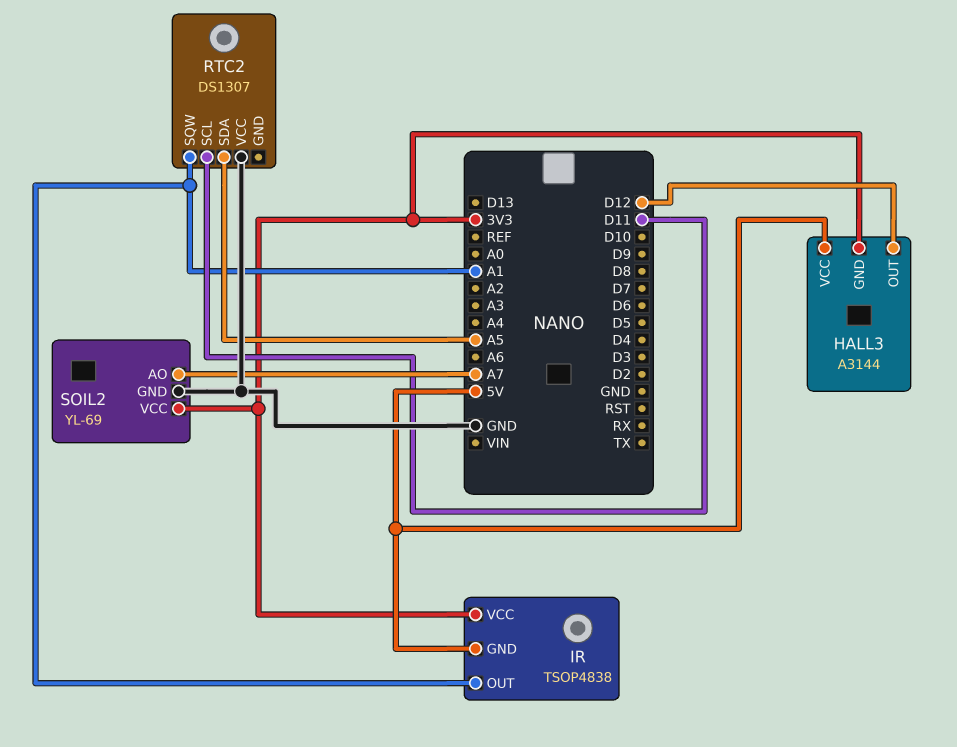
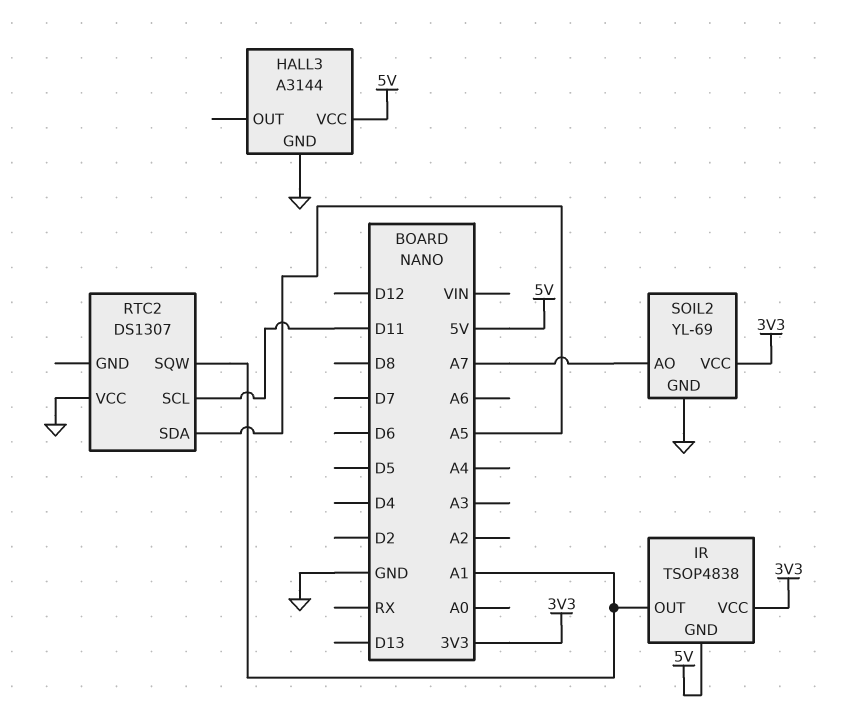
HALL3 pin GND: 3V3 -> GND
HALL3 pin OUT: D12 -> none

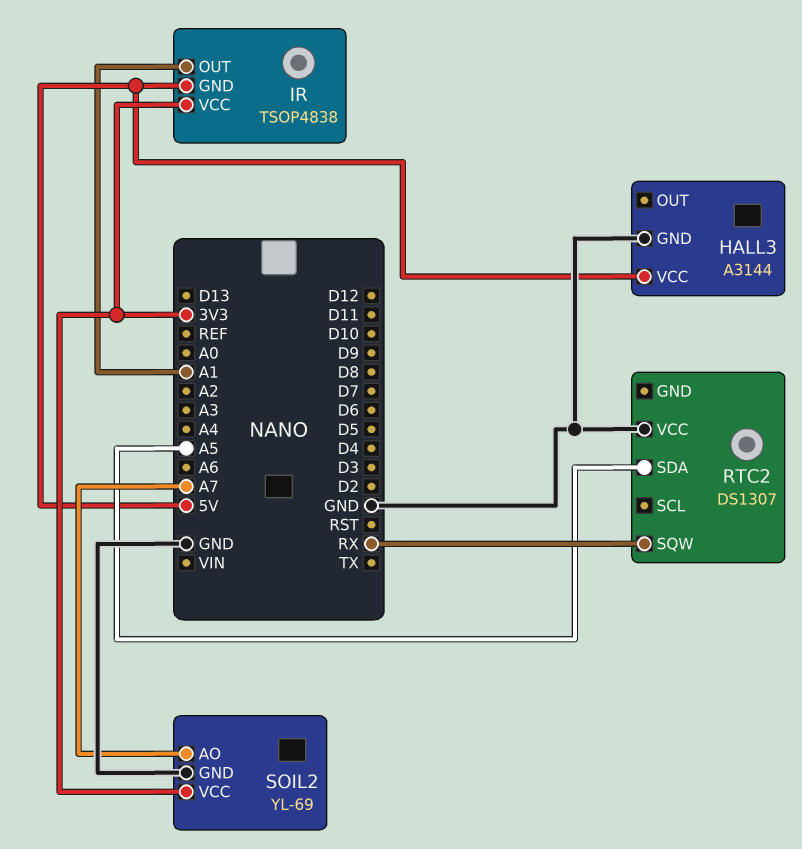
RTC2 pin SCL: D11 -> none
RTC2 pin SQW: A1 -> RX

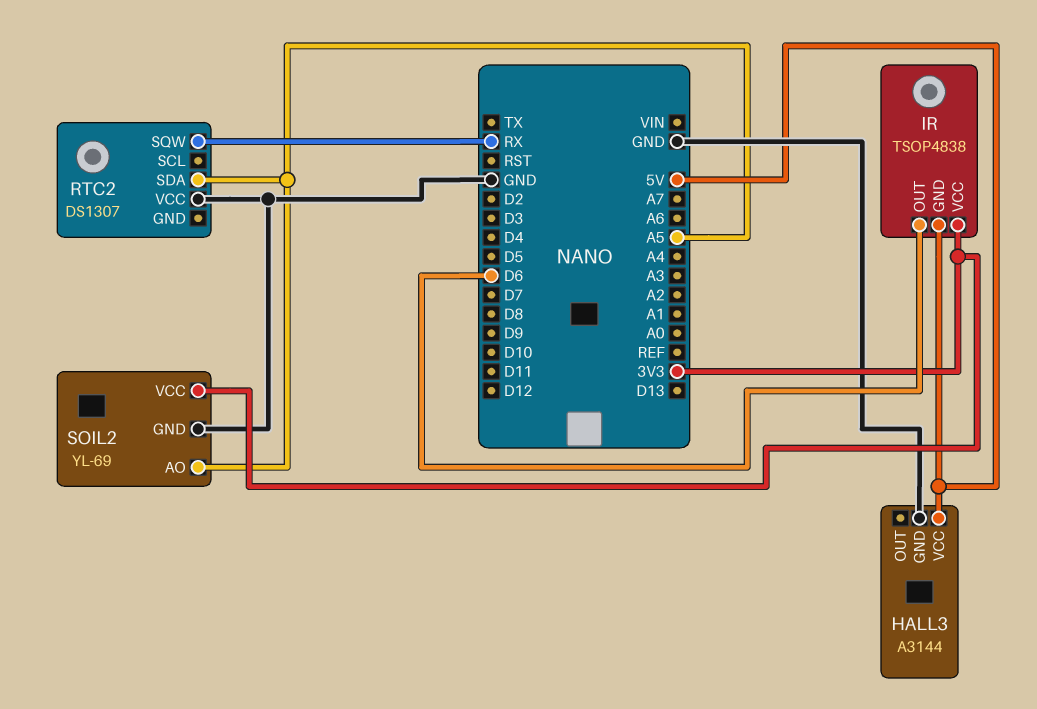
IR pin OUT: A1 -> D6
SOIL2 pin AO: A7 -> A5

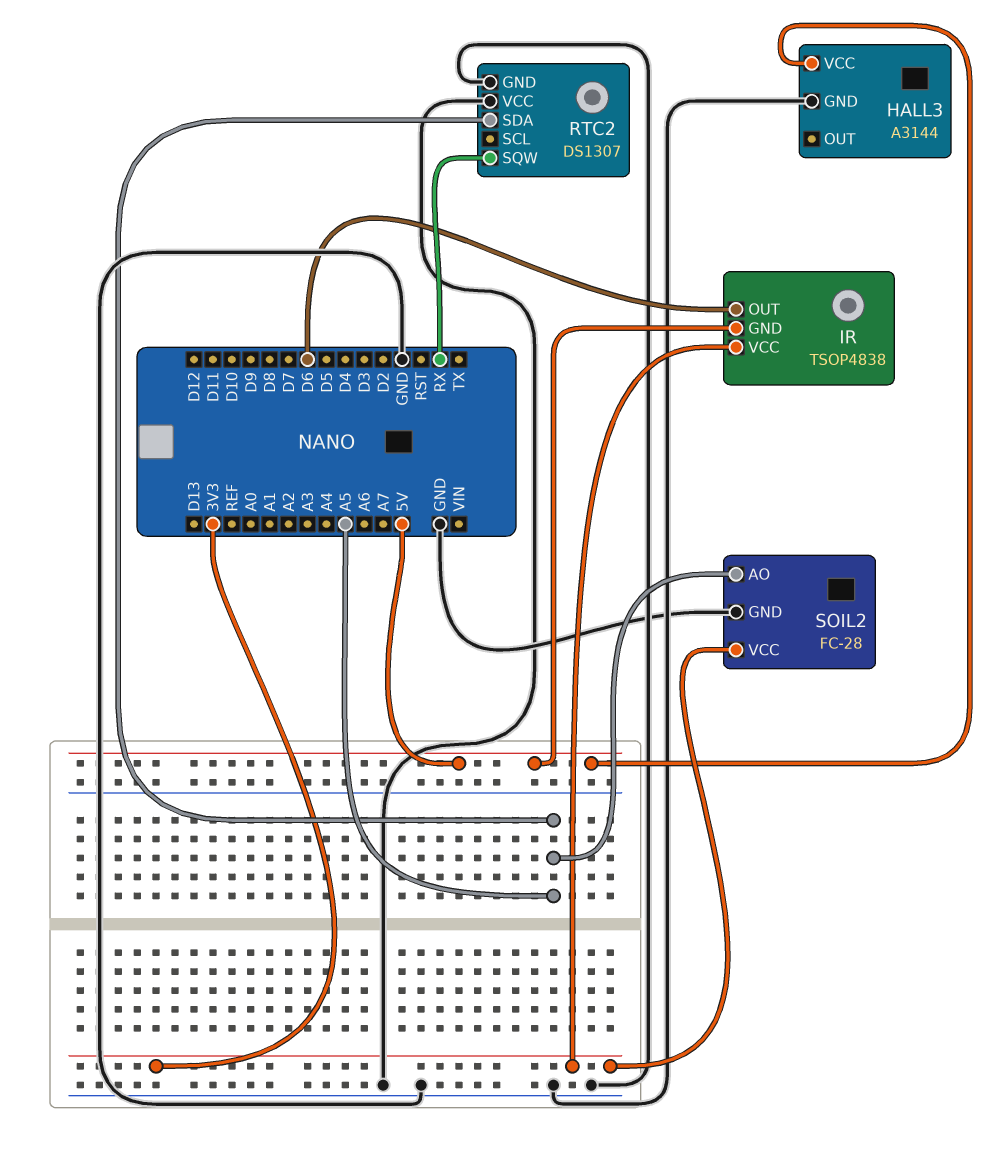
RTC2 pin GND: none -> GND
SOIL2: YL-69 -> FC-28

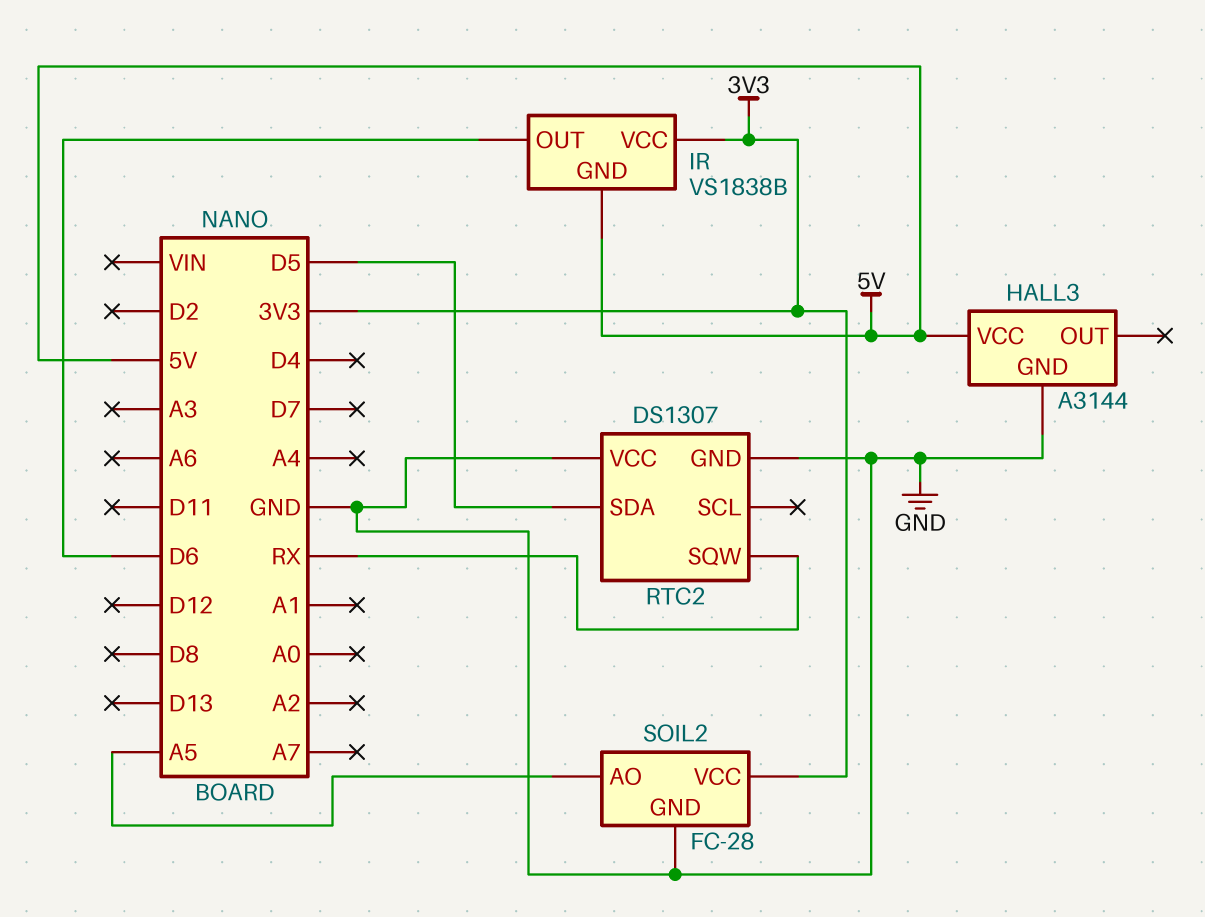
IR: TSOP4838 -> VS1838B
RTC2 pin SDA: A5 -> D5

